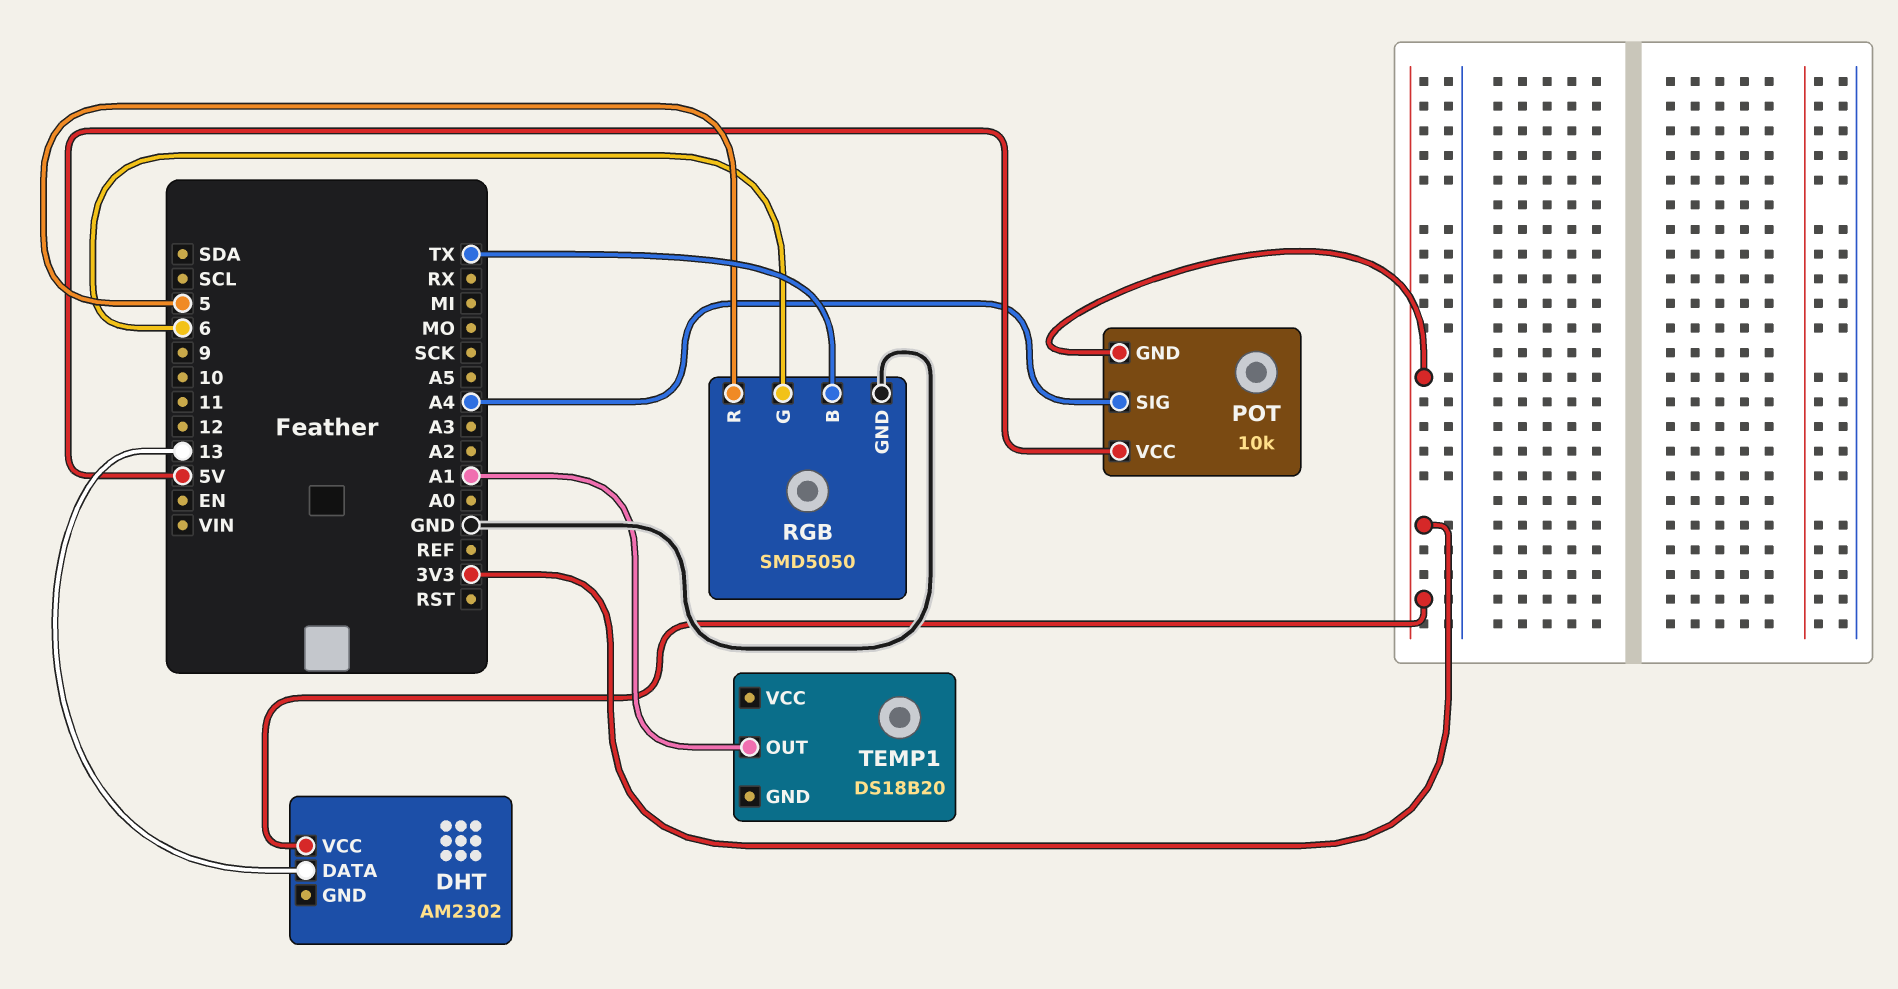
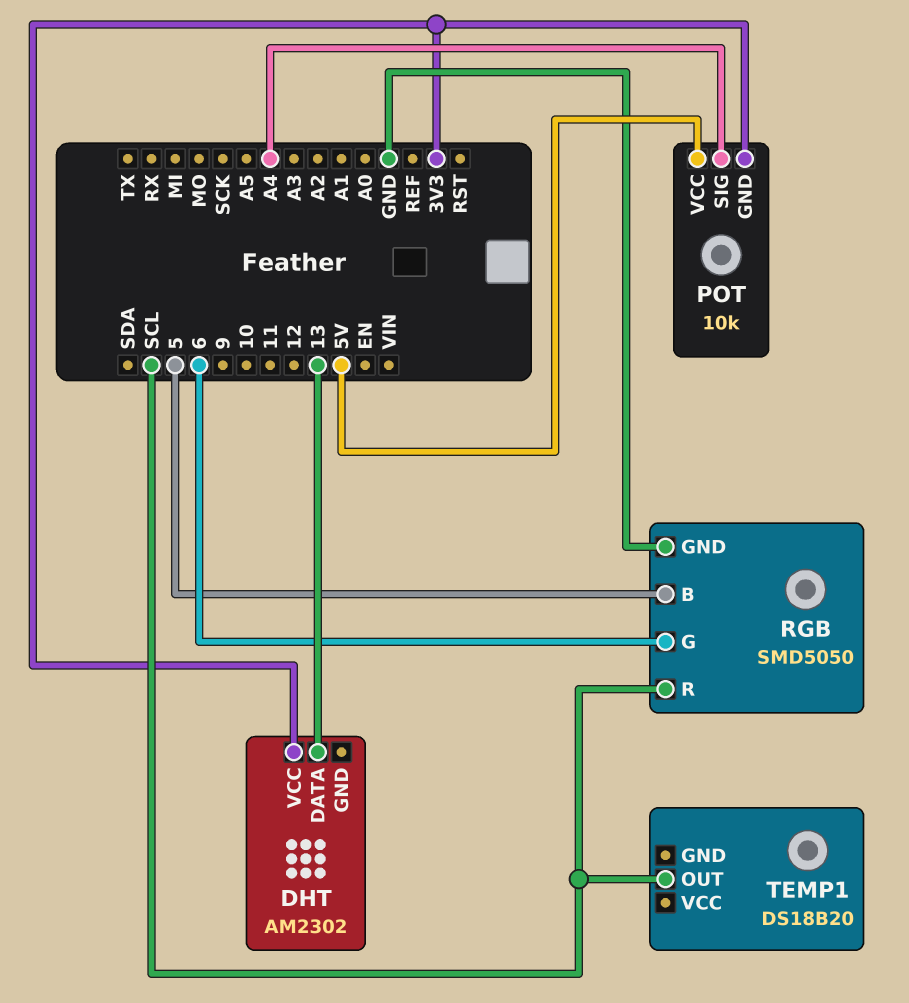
RGB pin B: TX -> 5
RGB pin R: 5 -> SCL
TEMP1 pin OUT: A1 -> SCL

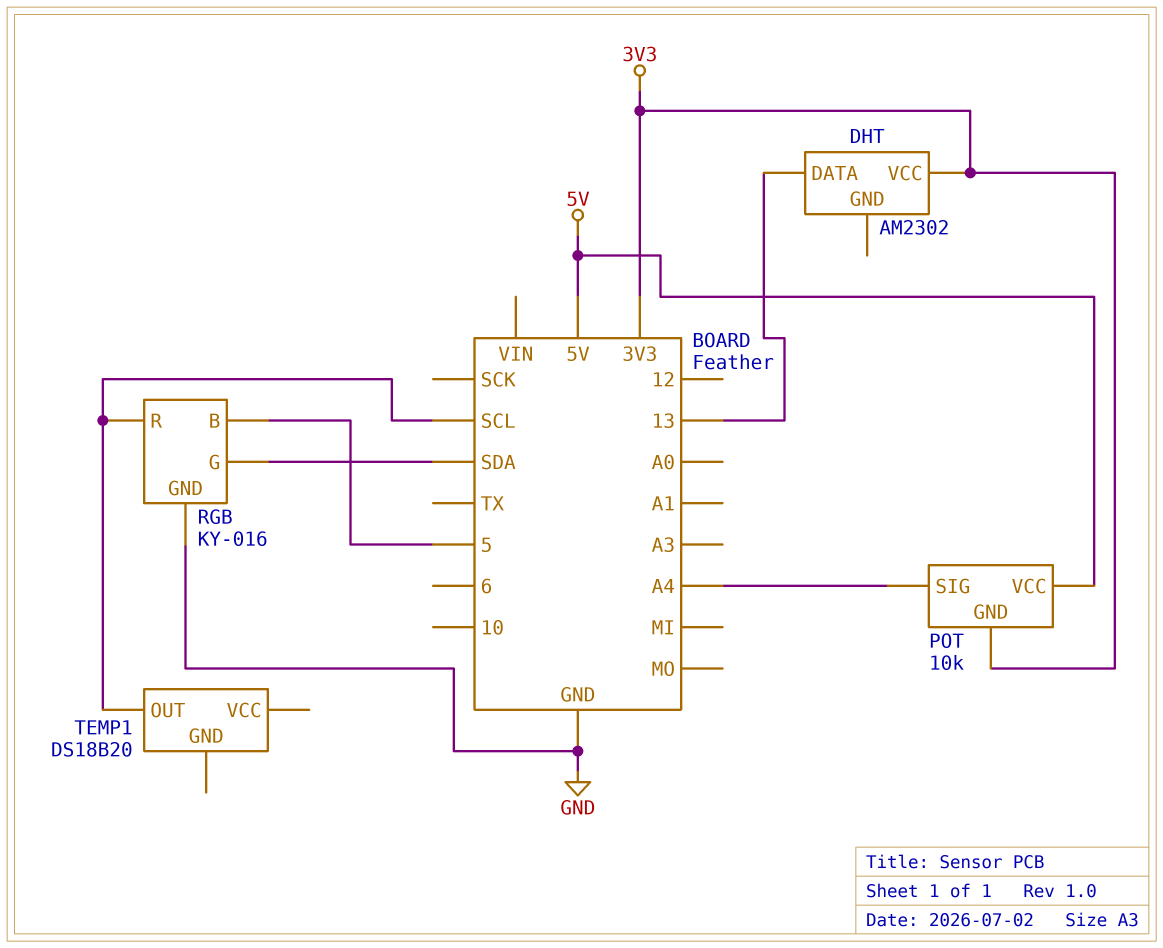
RGB: SMD5050 -> KY-016
RGB pin G: 6 -> SDA

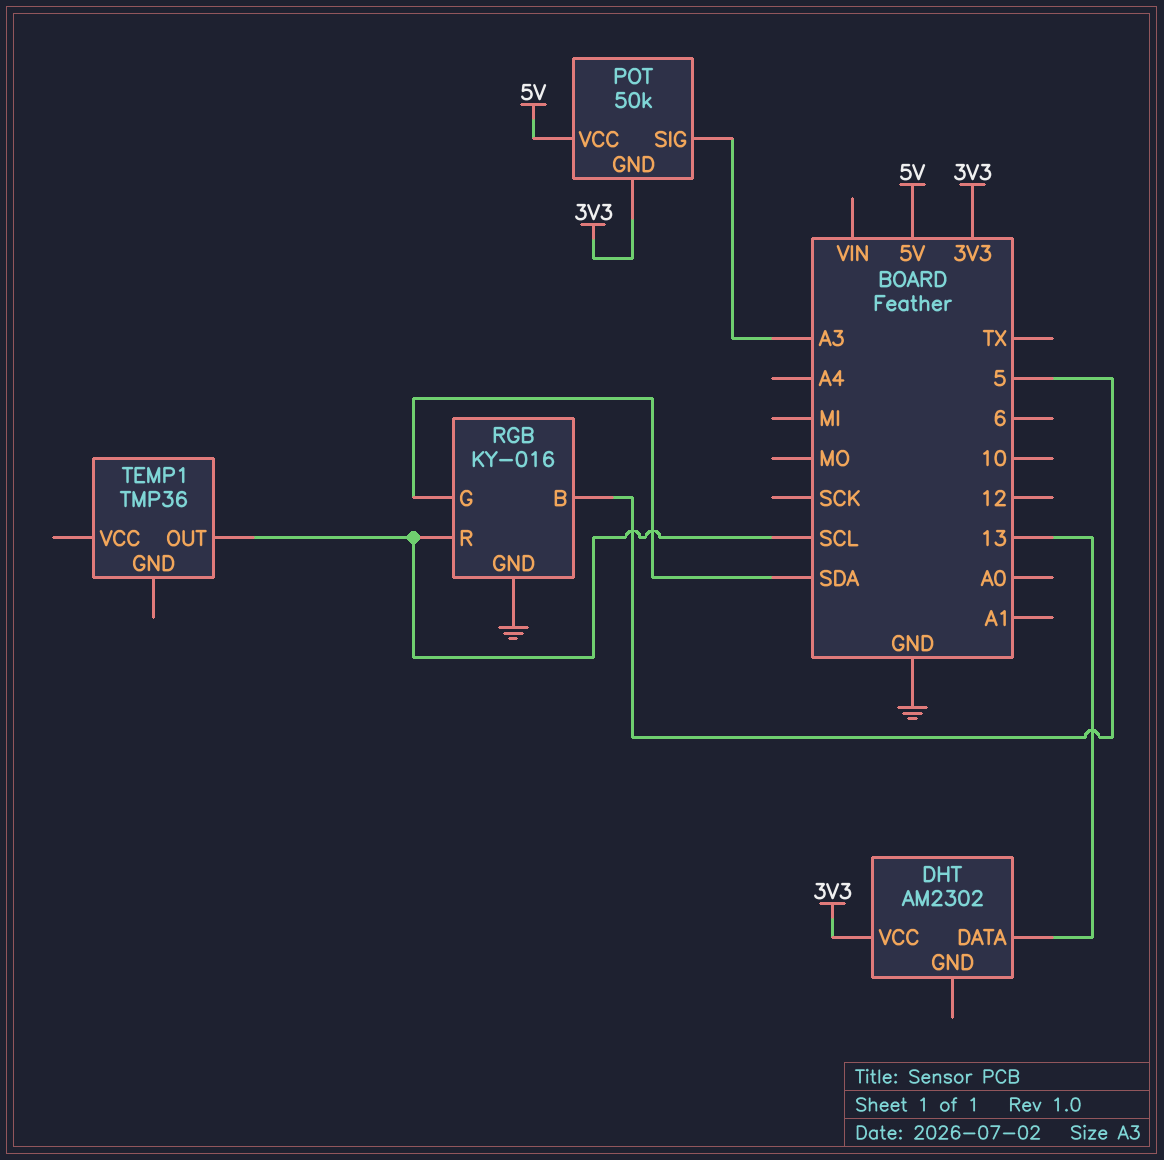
POT: 10k -> 50k
POT pin SIG: A4 -> A3
TEMP1: DS18B20 -> TMP36

